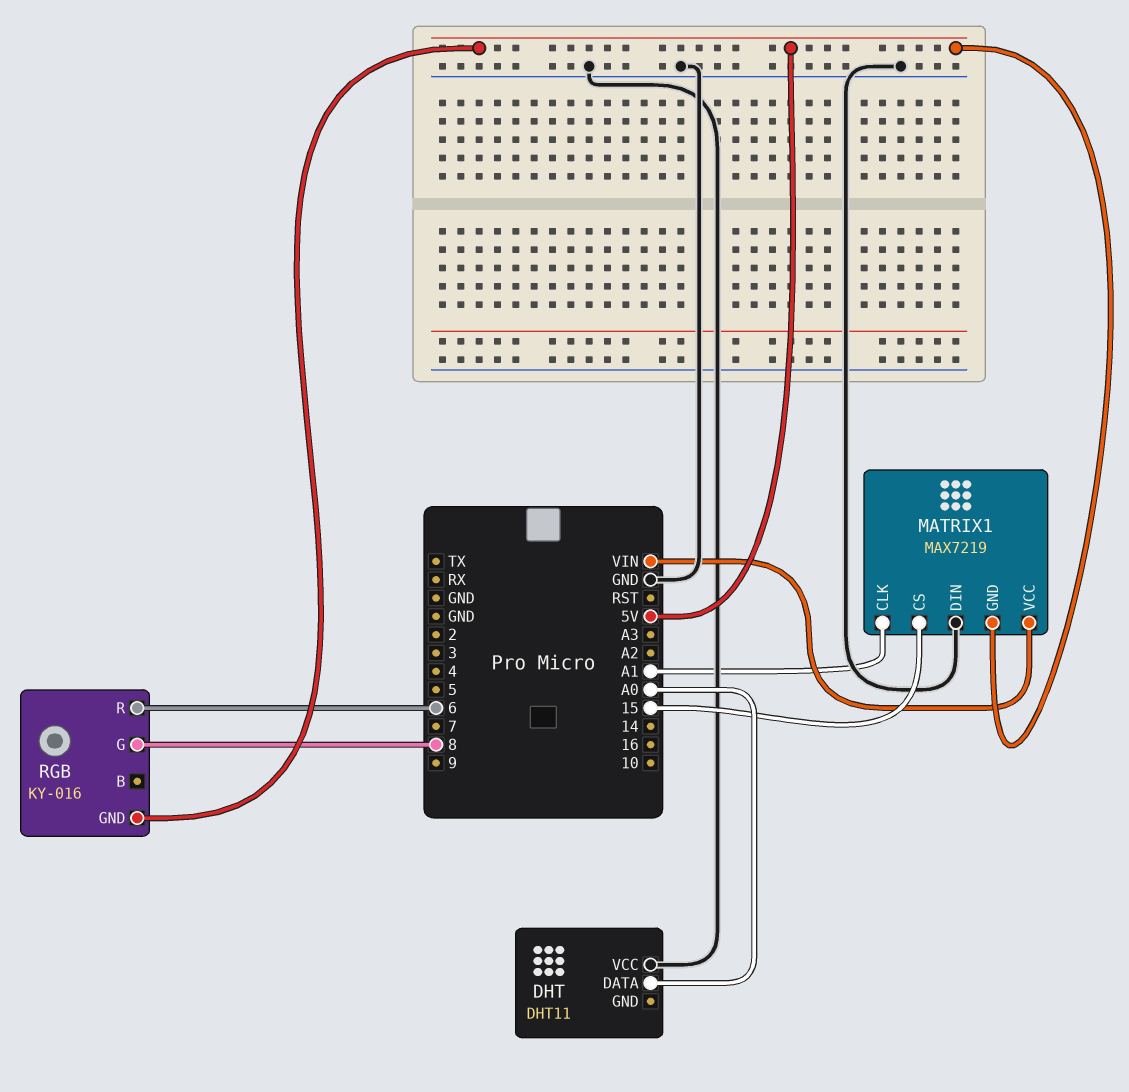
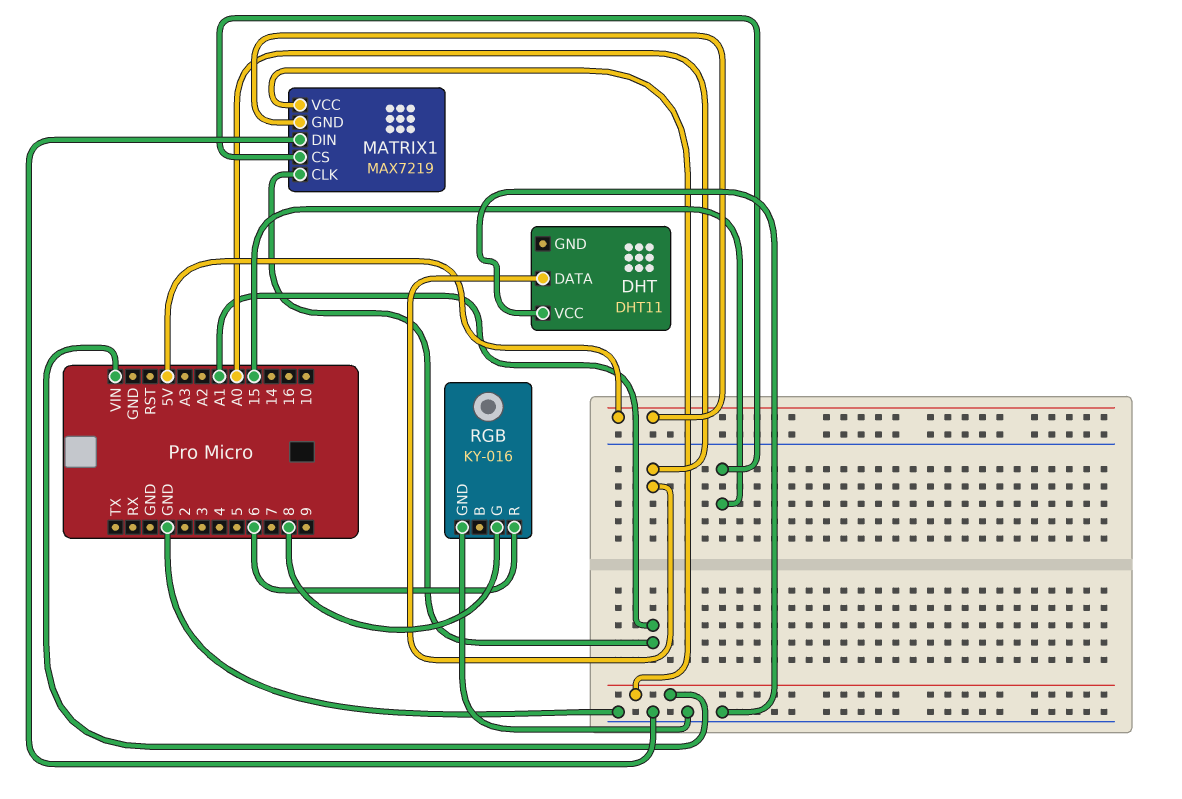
RGB pin GND: 5V -> GND

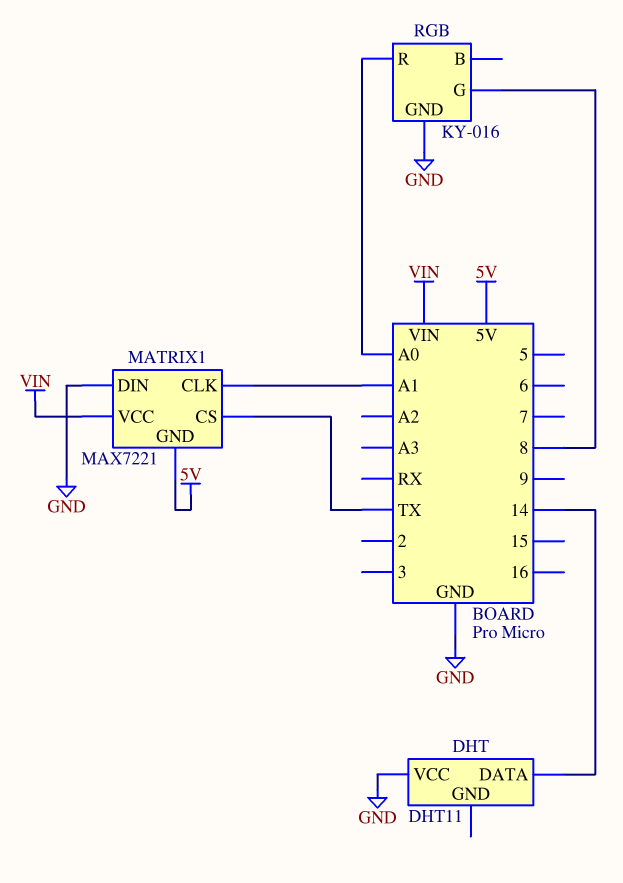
DHT pin DATA: A0 -> 14
MATRIX1: MAX7219 -> MAX7221
MATRIX1 pin CS: 15 -> TX
RGB pin R: 6 -> A0

